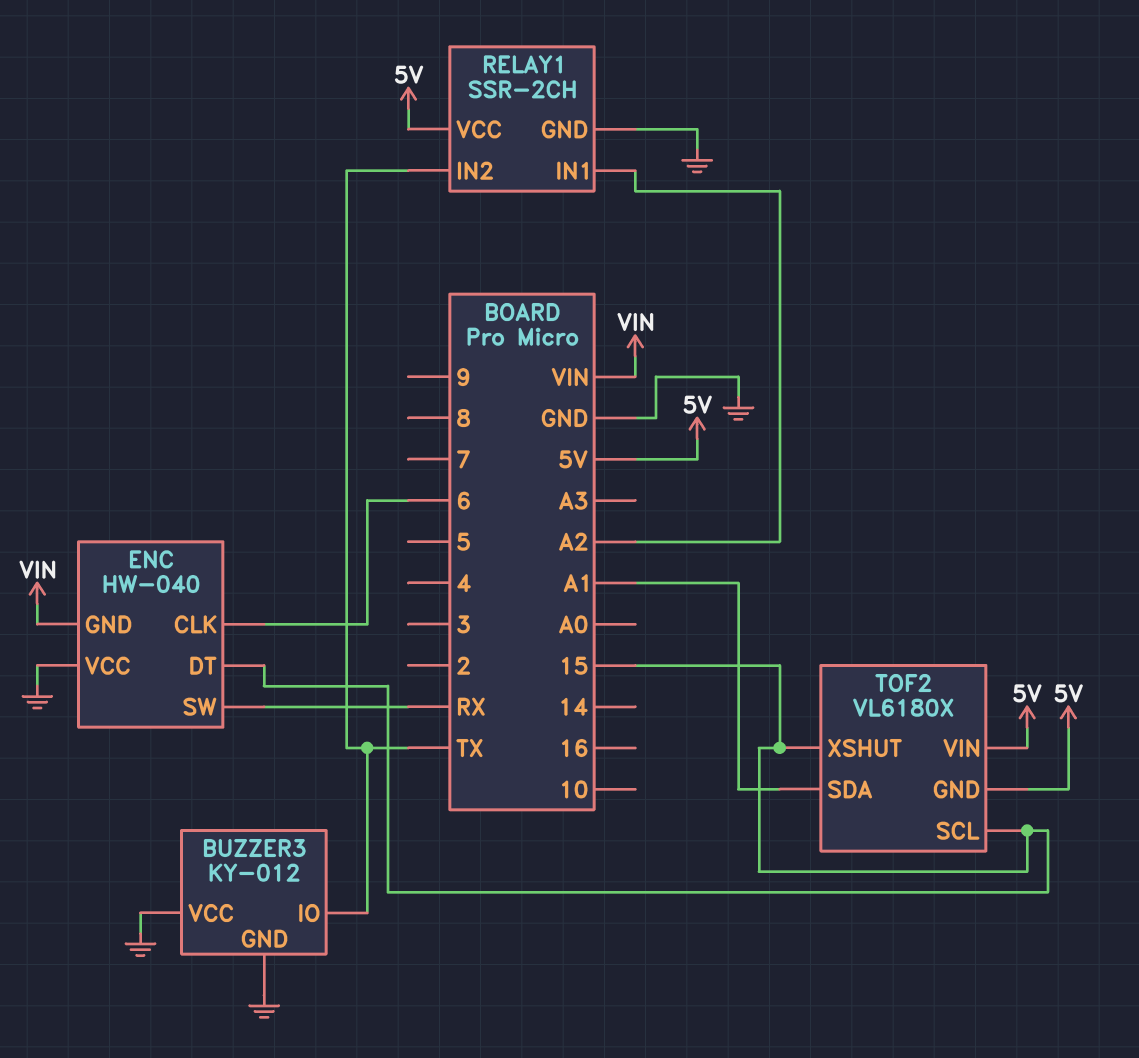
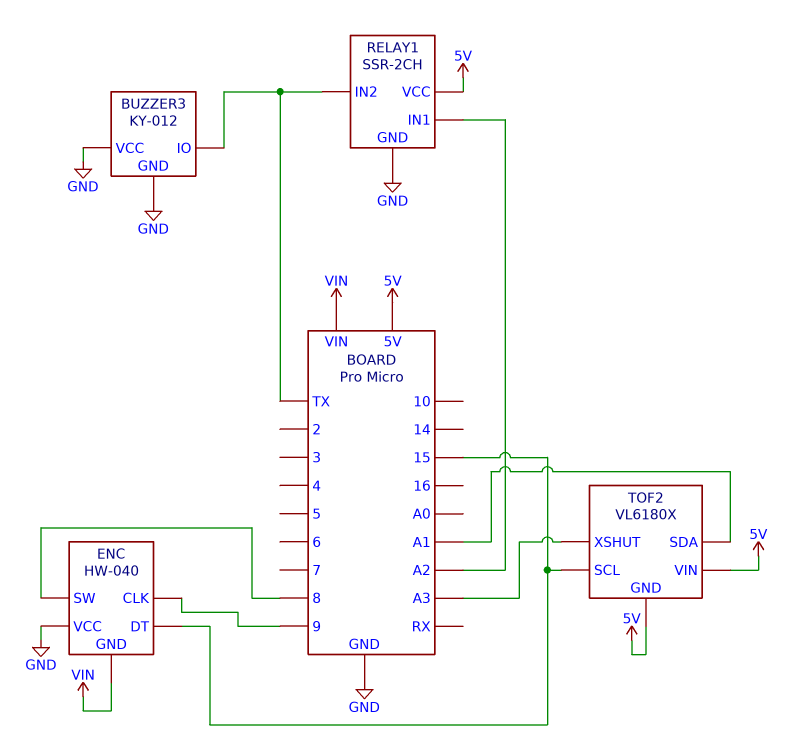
ENC pin CLK: 6 -> 9
ENC pin SW: RX -> 8
TOF2 pin XSHUT: 15 -> A3

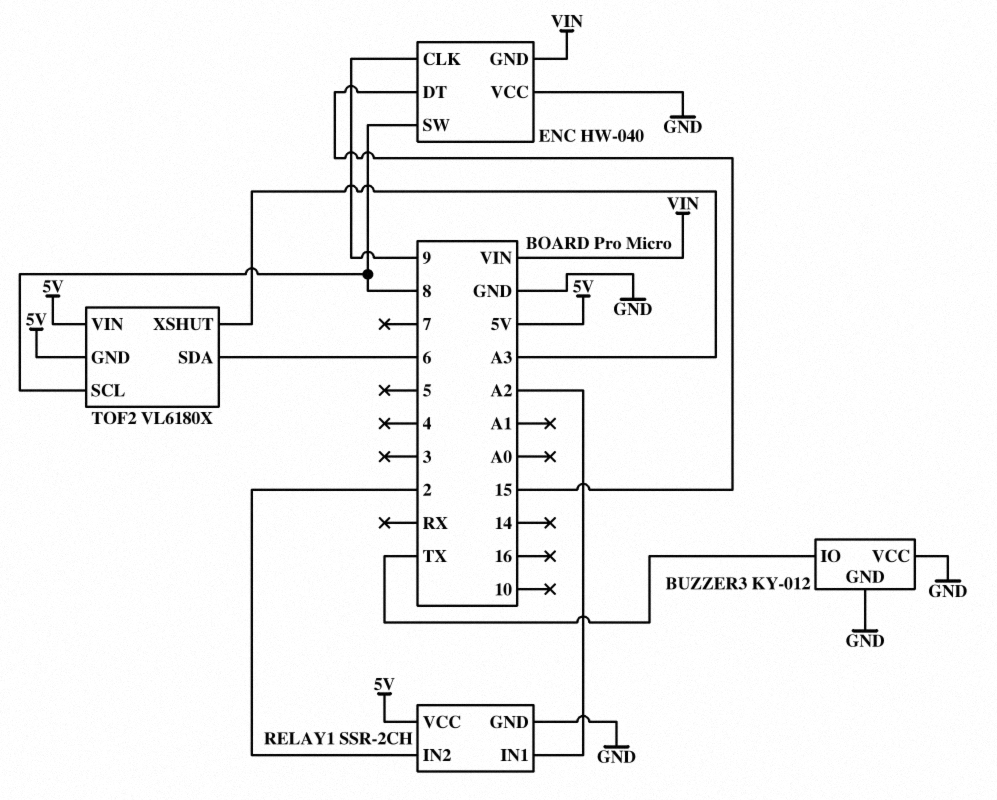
RELAY1 pin IN2: TX -> 2
TOF2 pin SCL: 15 -> 8
TOF2 pin SDA: A1 -> 6

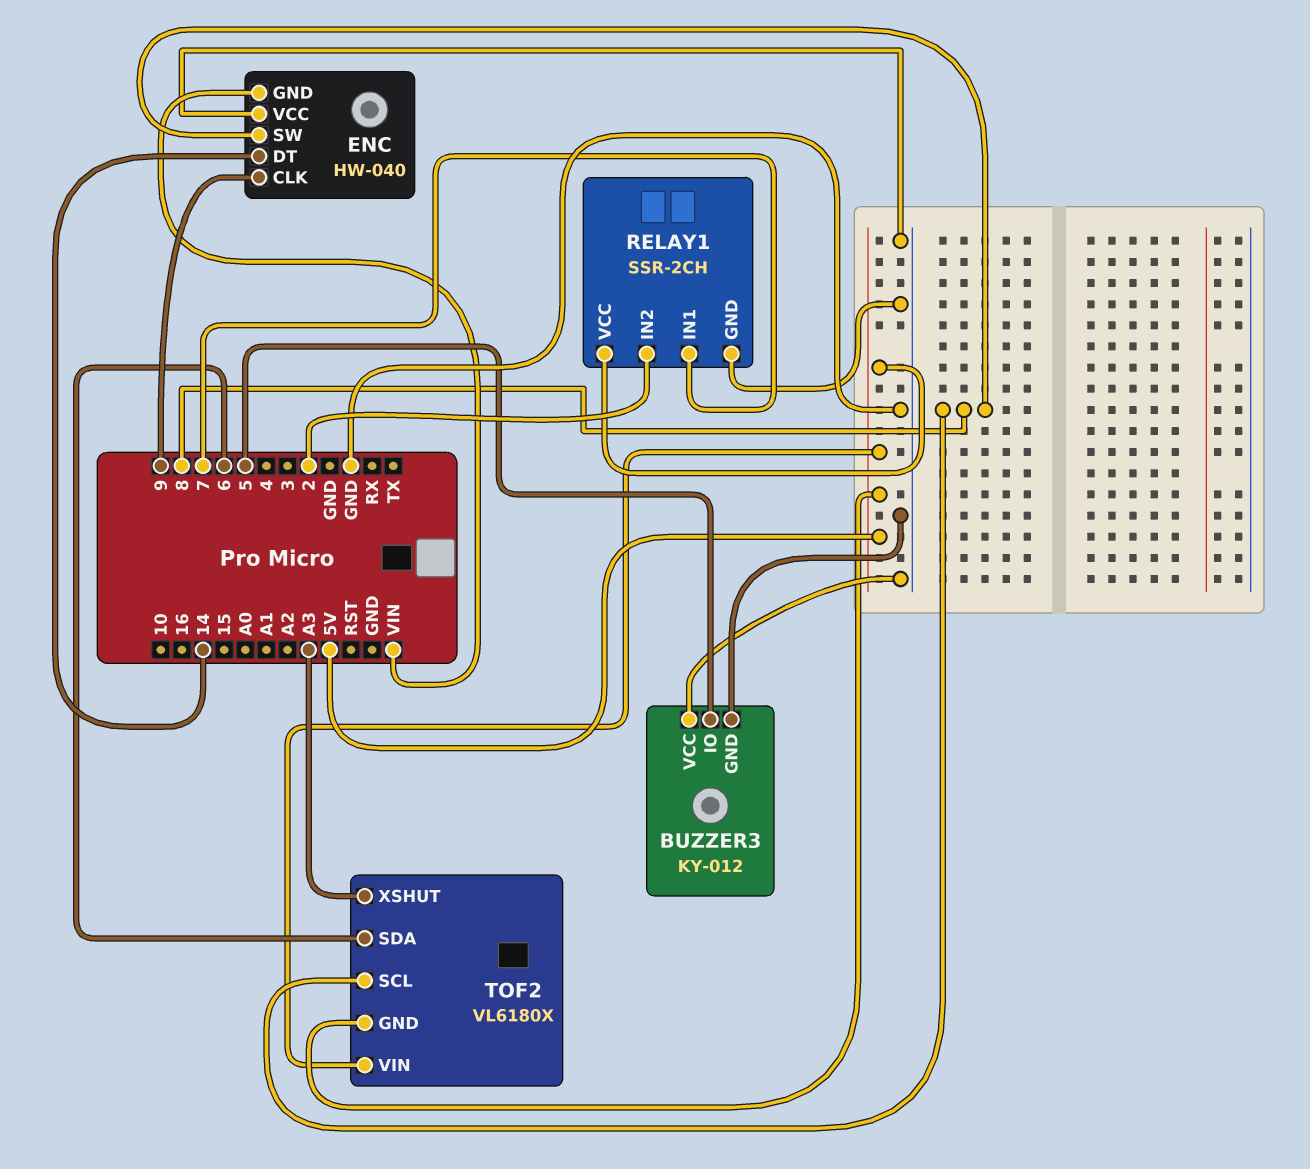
BUZZER3 pin IO: TX -> 5
ENC pin DT: 15 -> 14
RELAY1 pin IN1: A2 -> 7

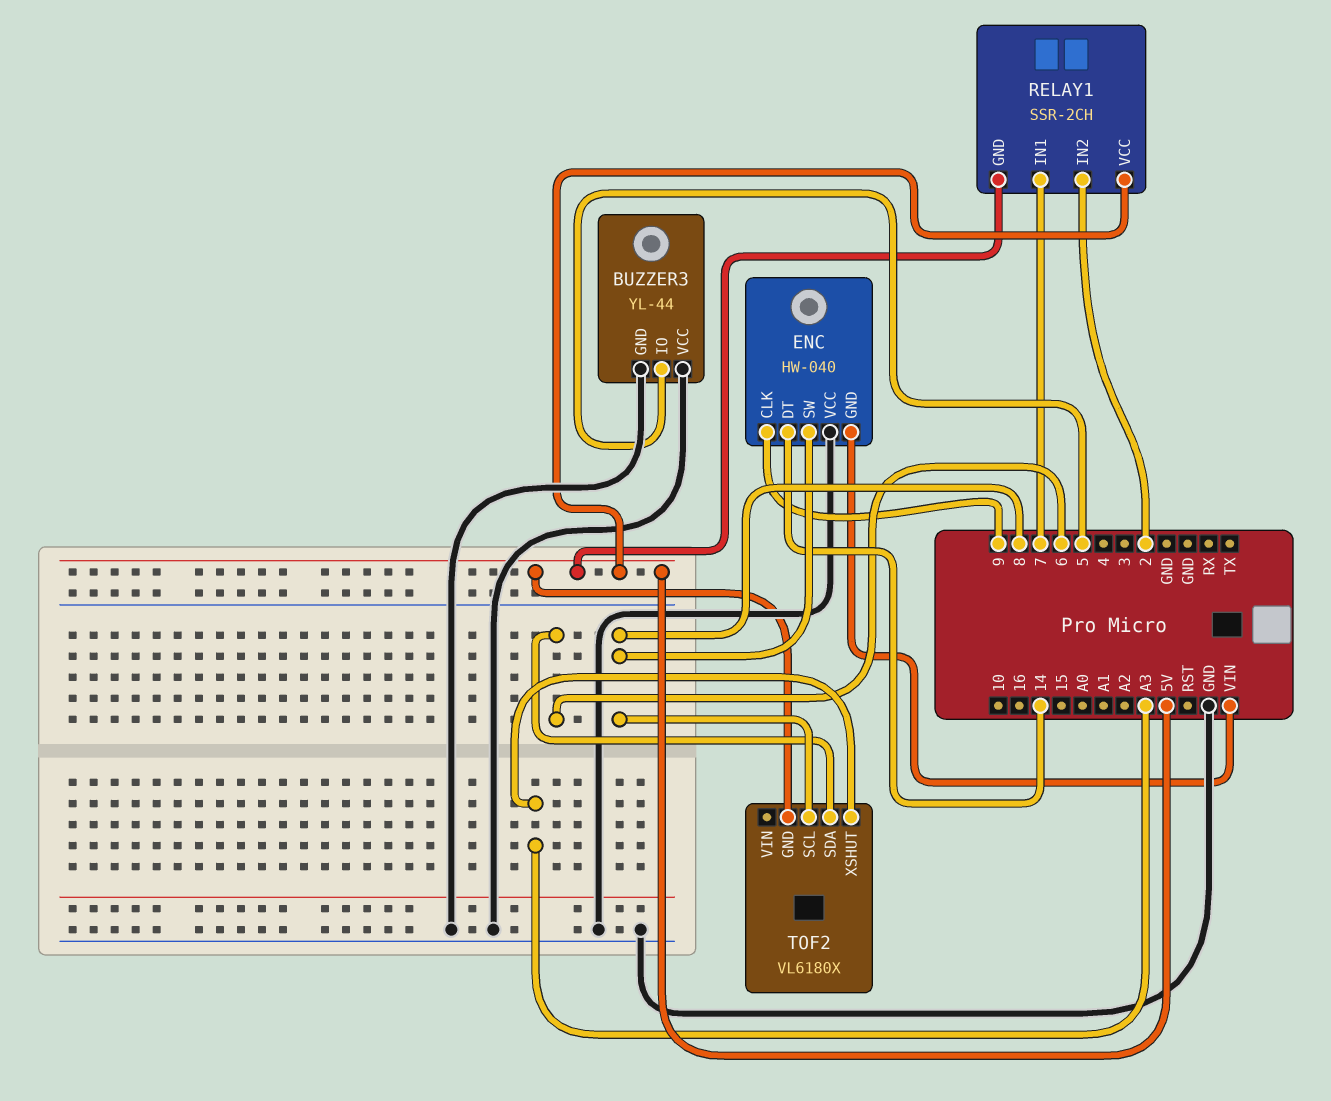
BUZZER3: KY-012 -> YL-44
RELAY1 pin GND: GND -> 5V
TOF2 pin VIN: 5V -> none

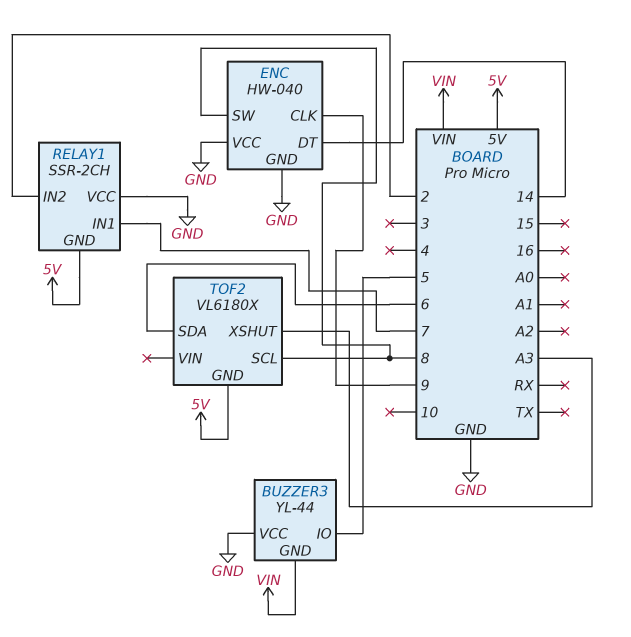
BUZZER3 pin GND: GND -> VIN
ENC pin GND: VIN -> GND
RELAY1 pin VCC: 5V -> GND

